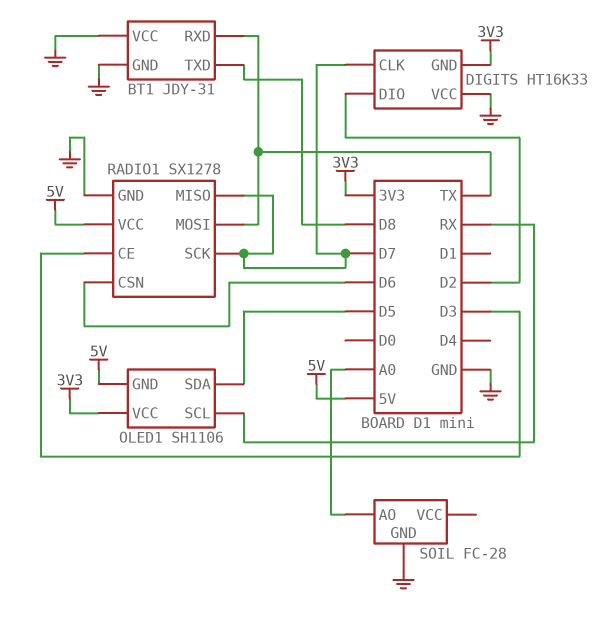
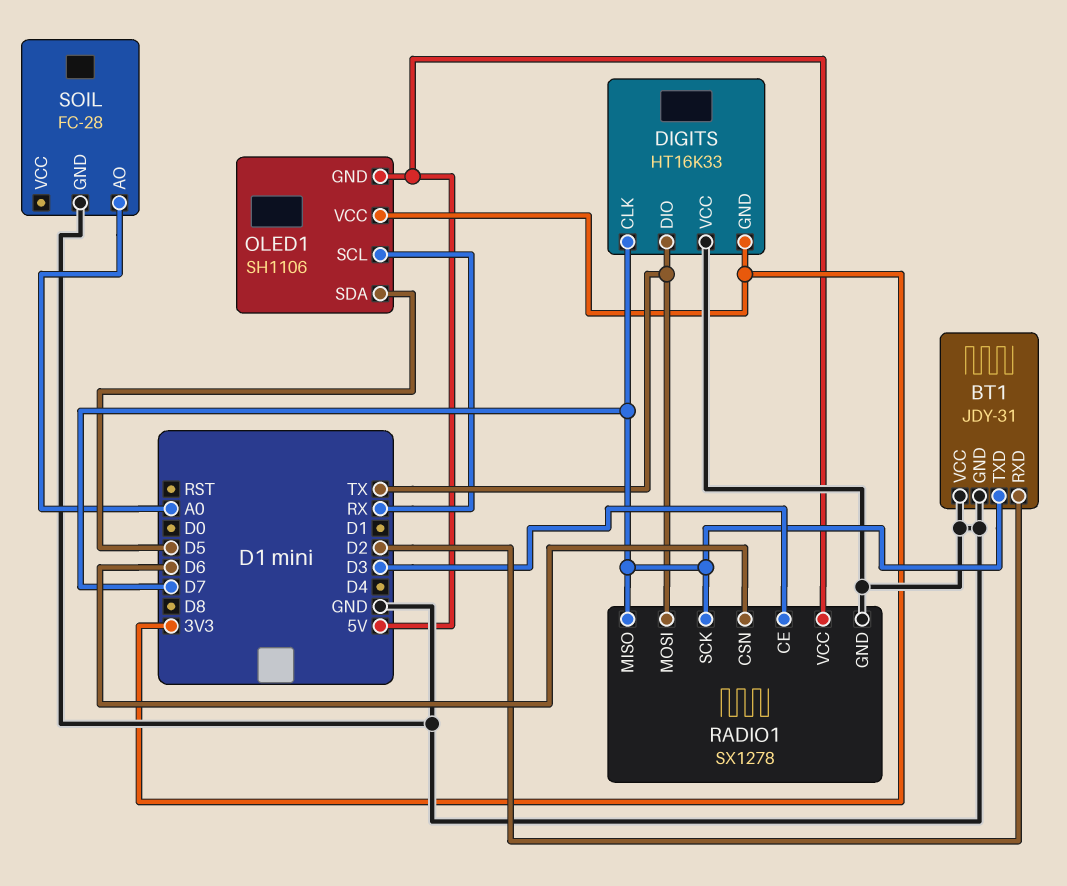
BT1 pin RXD: TX -> D2
BT1 pin TXD: D8 -> D7
DIGITS pin DIO: D2 -> TX

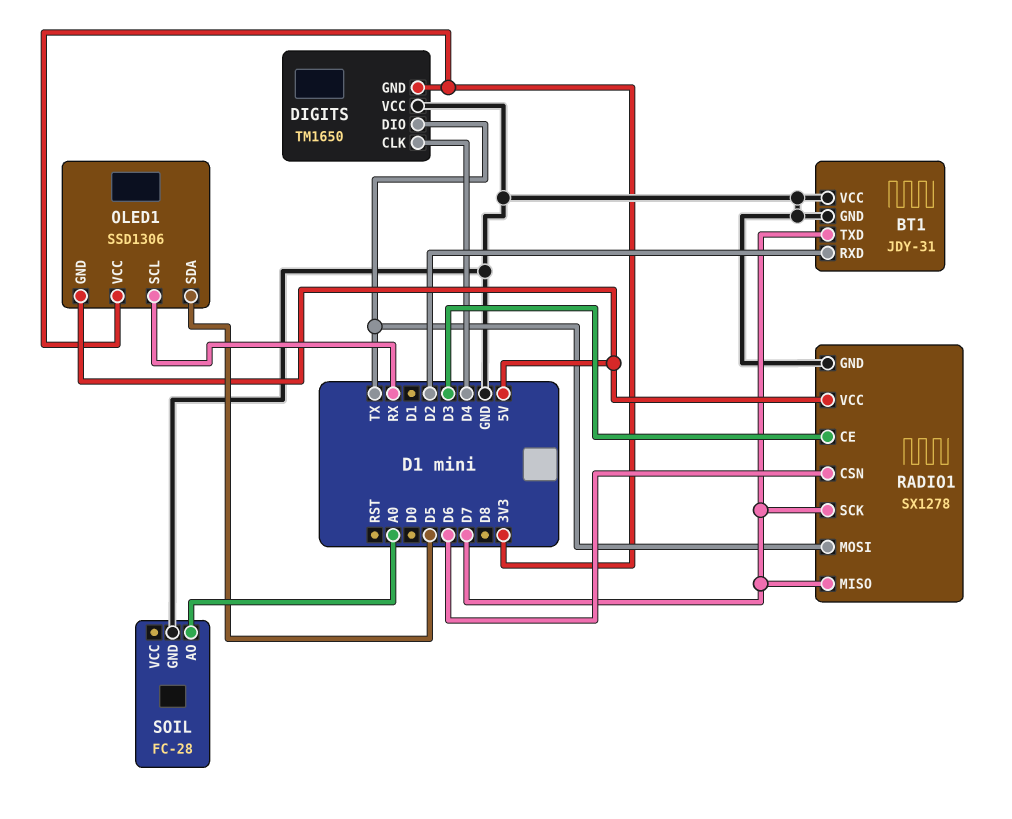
DIGITS: HT16K33 -> TM1650
DIGITS pin CLK: D7 -> D4
OLED1: SH1106 -> SSD1306

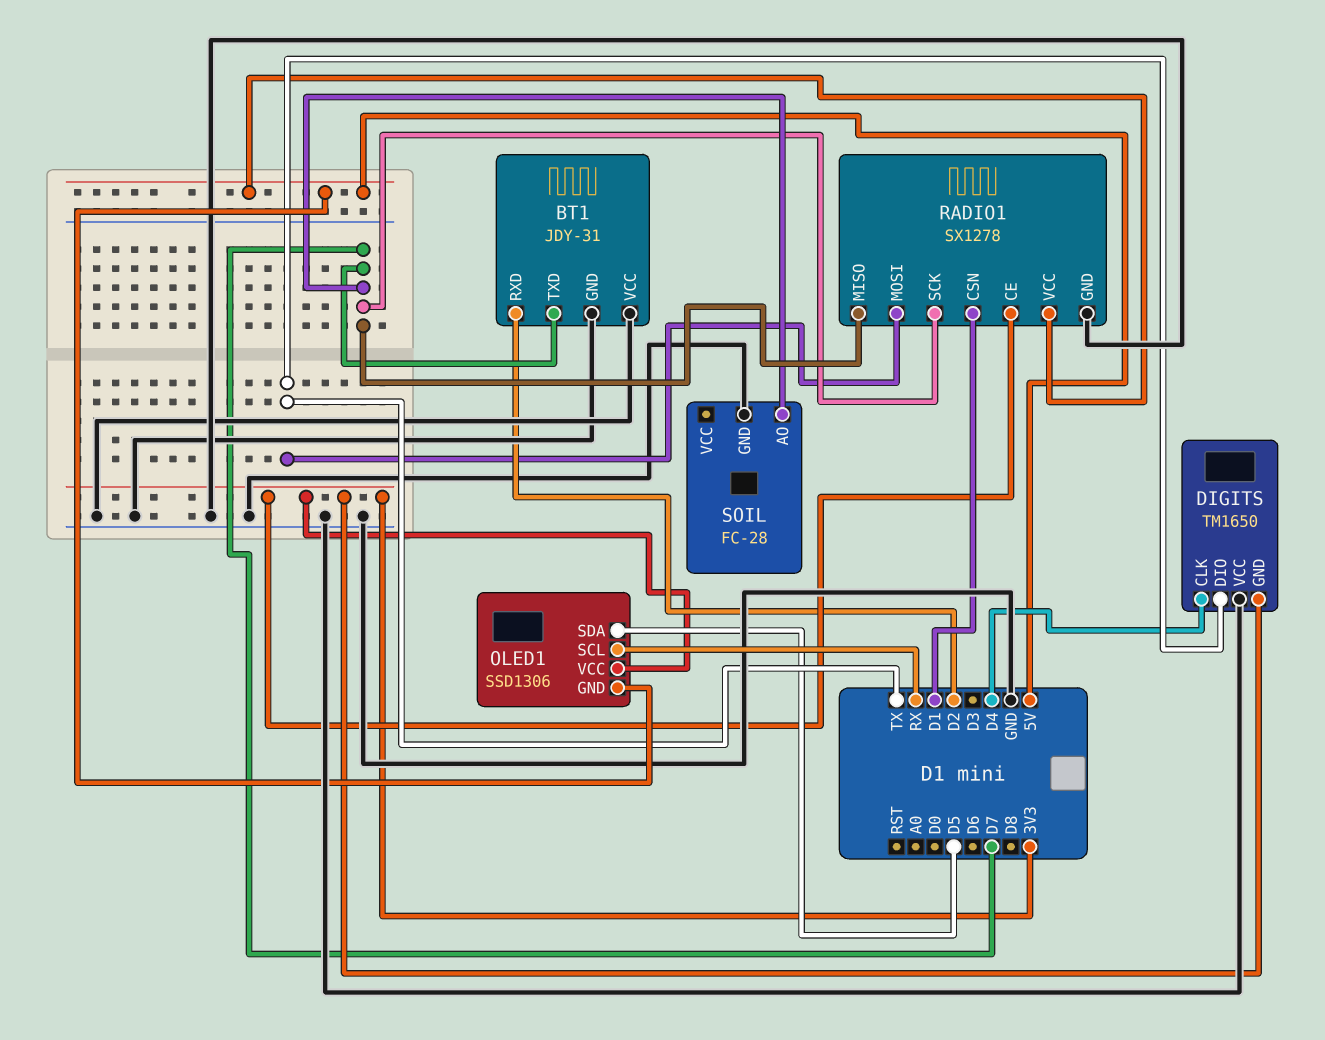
RADIO1 pin CE: D3 -> 3V3
RADIO1 pin CSN: D6 -> D1
SOIL pin AO: A0 -> D7

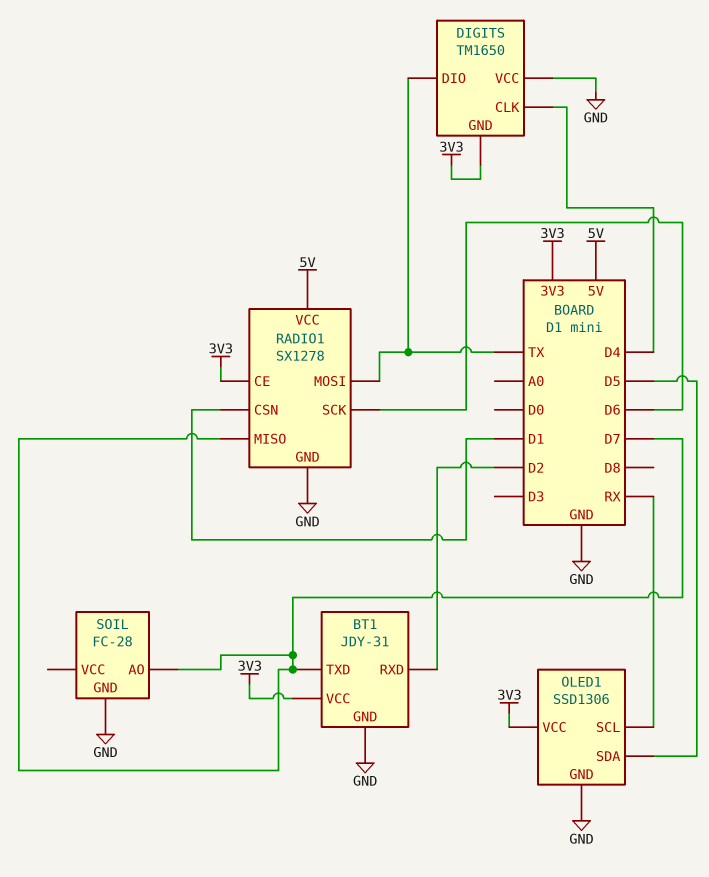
BT1 pin VCC: GND -> 3V3
OLED1 pin GND: 5V -> GND
RADIO1 pin SCK: D7 -> D6

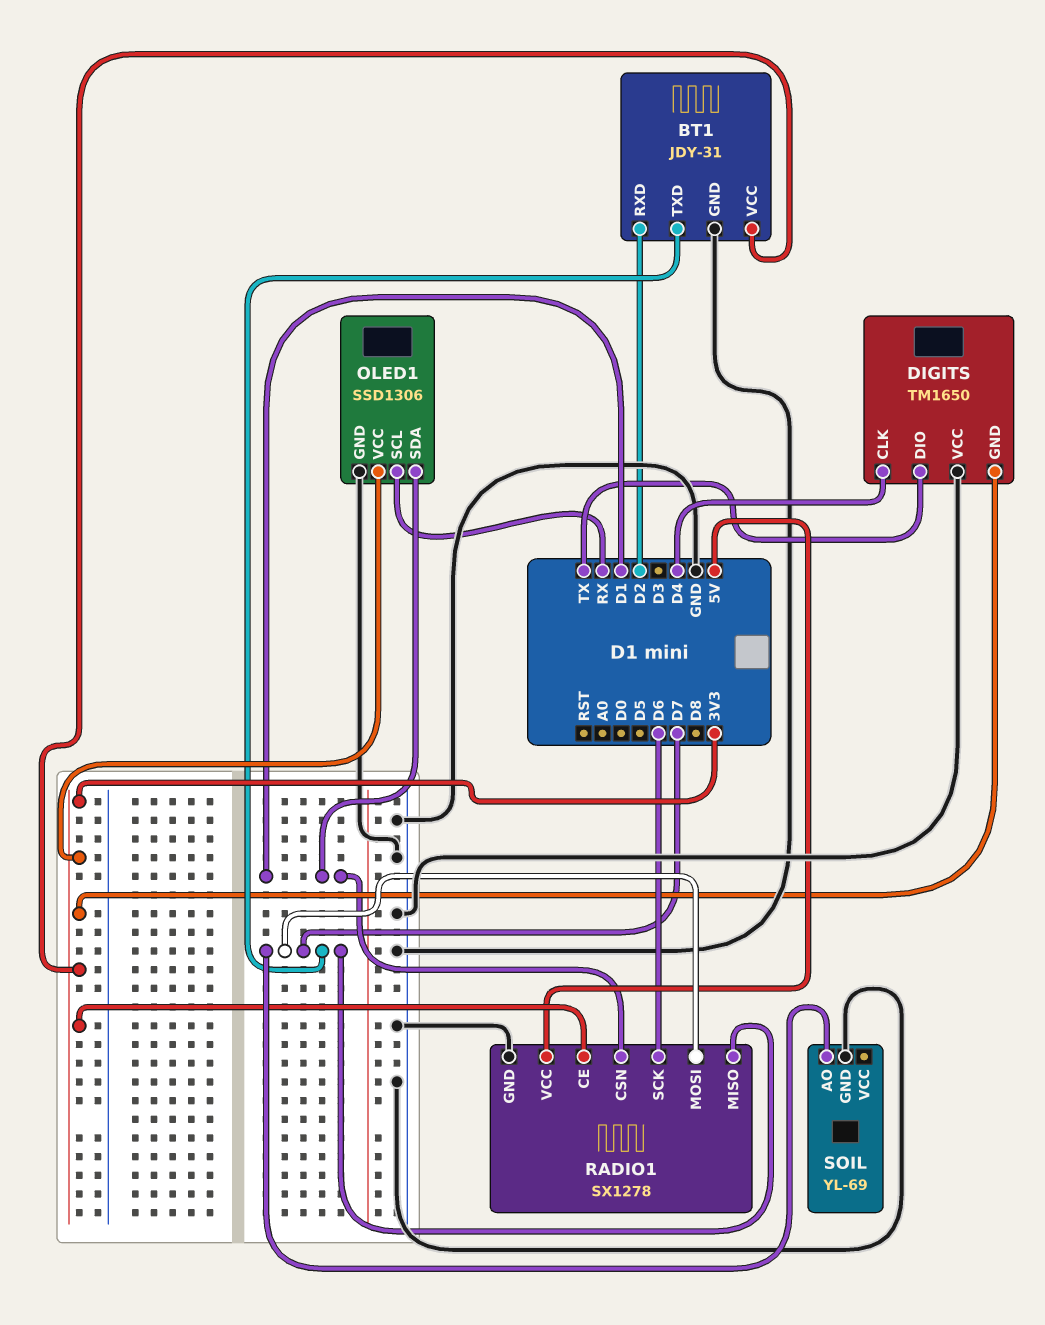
OLED1 pin SDA: D5 -> D1
RADIO1 pin MOSI: TX -> D7
SOIL: FC-28 -> YL-69

